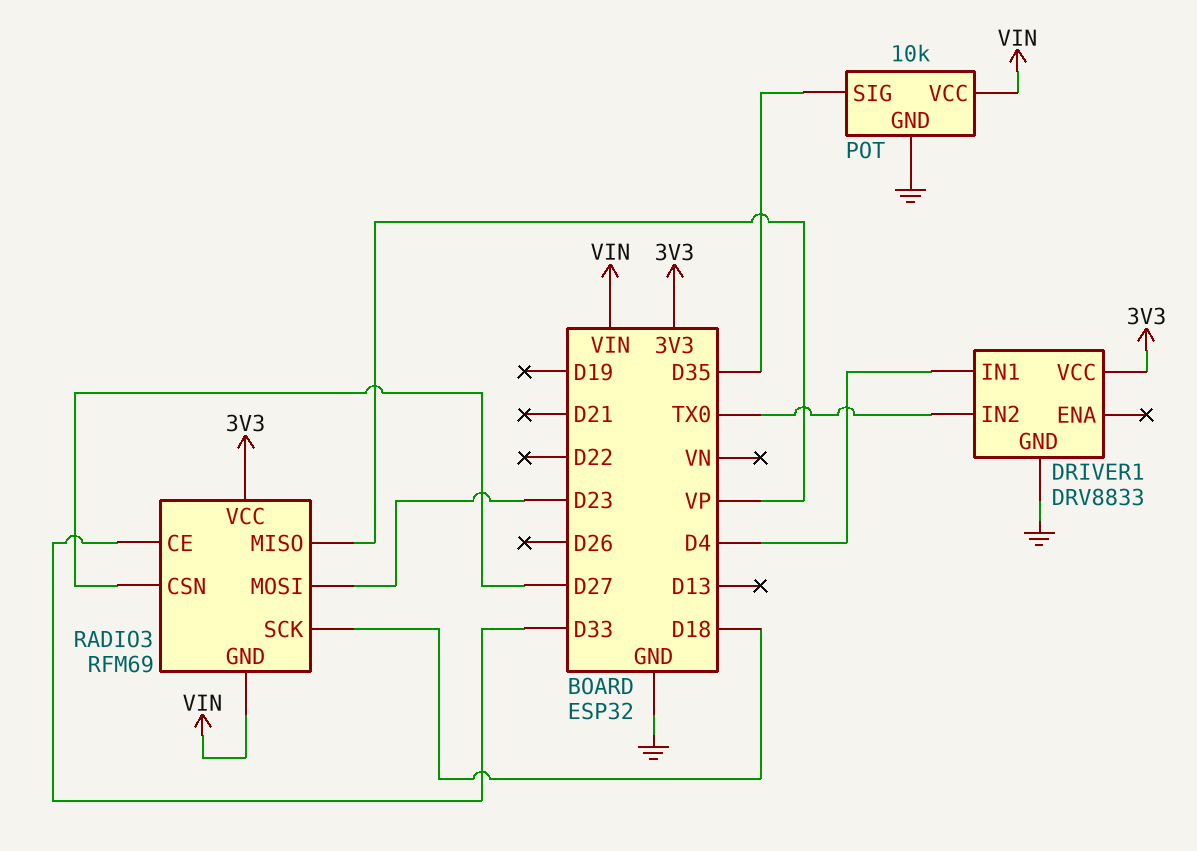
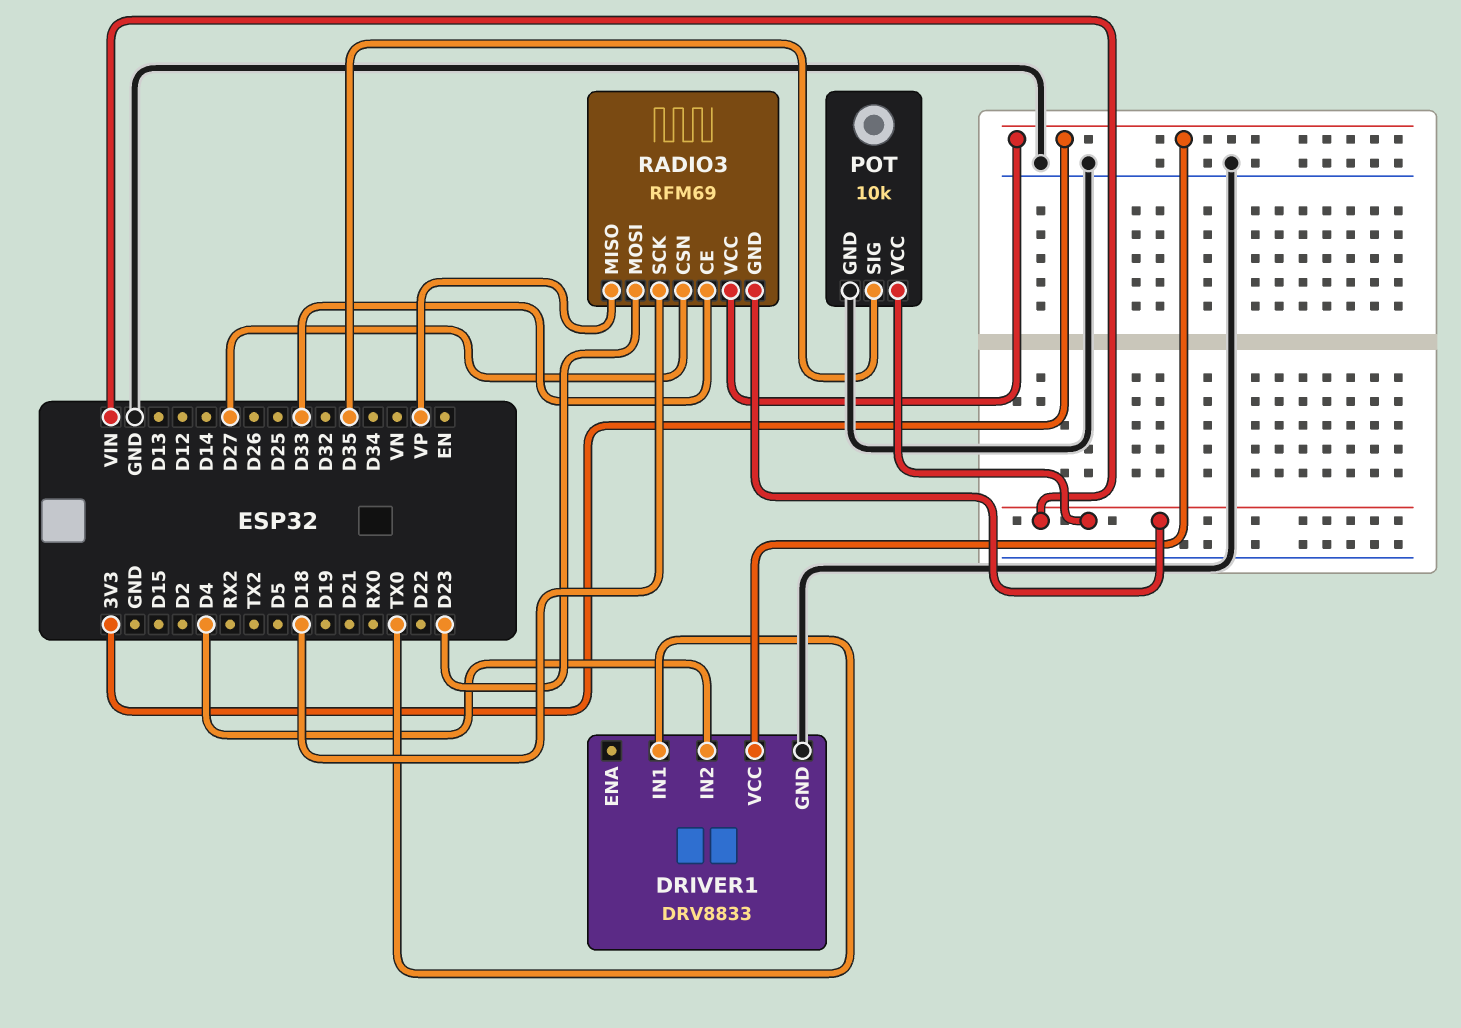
DRIVER1 pin IN1: D4 -> TX0
DRIVER1 pin IN2: TX0 -> D4

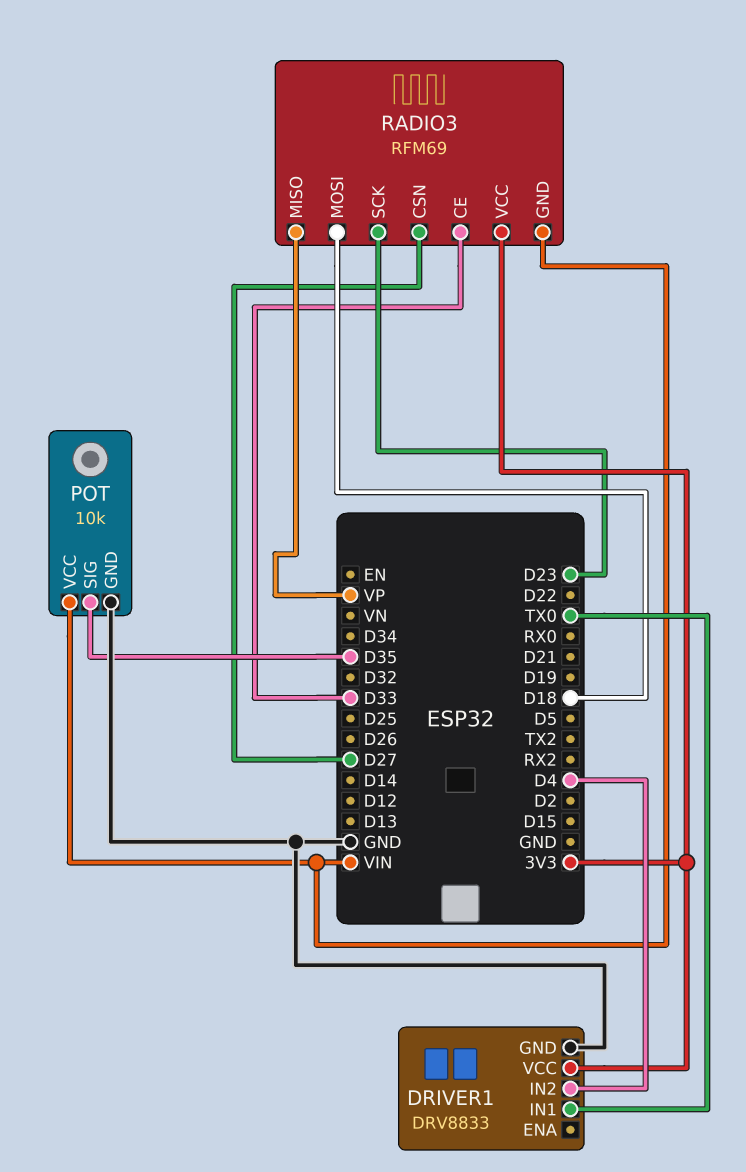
RADIO3 pin MOSI: D23 -> D18
RADIO3 pin SCK: D18 -> D23

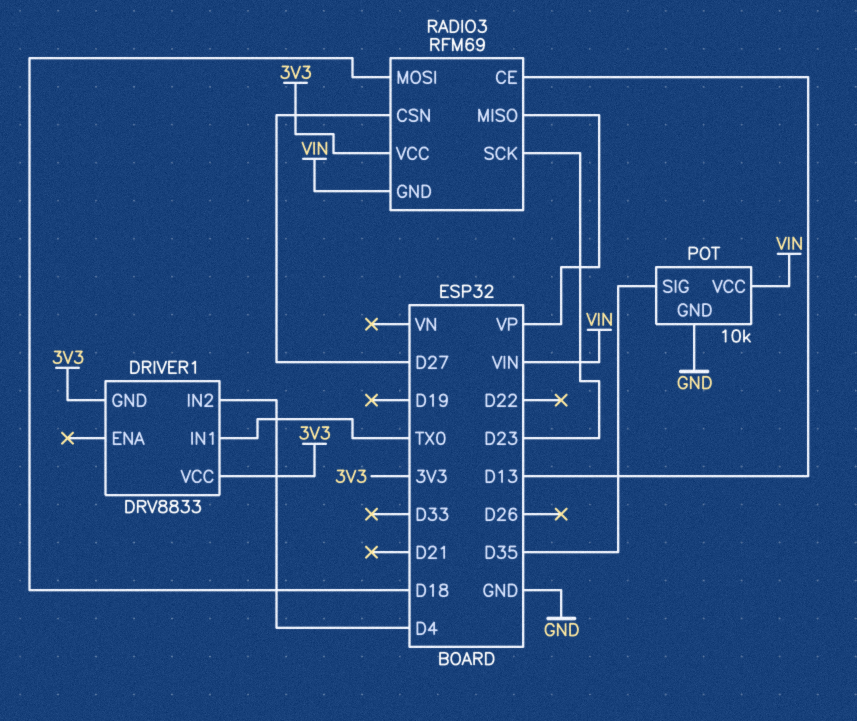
DRIVER1 pin GND: GND -> 3V3
RADIO3 pin CE: D33 -> D13

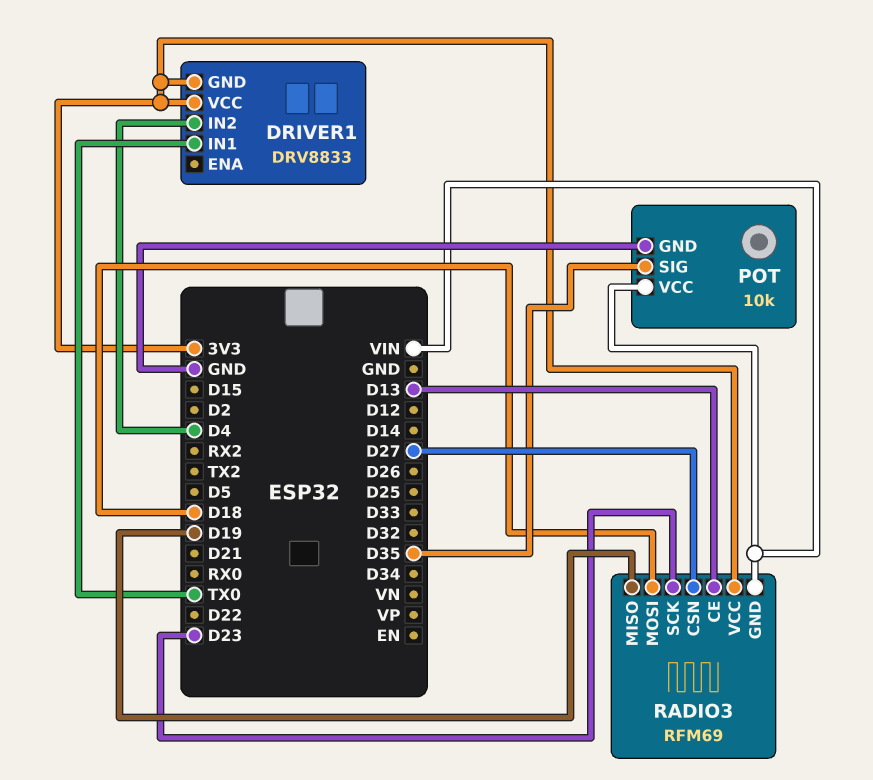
RADIO3 pin MISO: VP -> D19

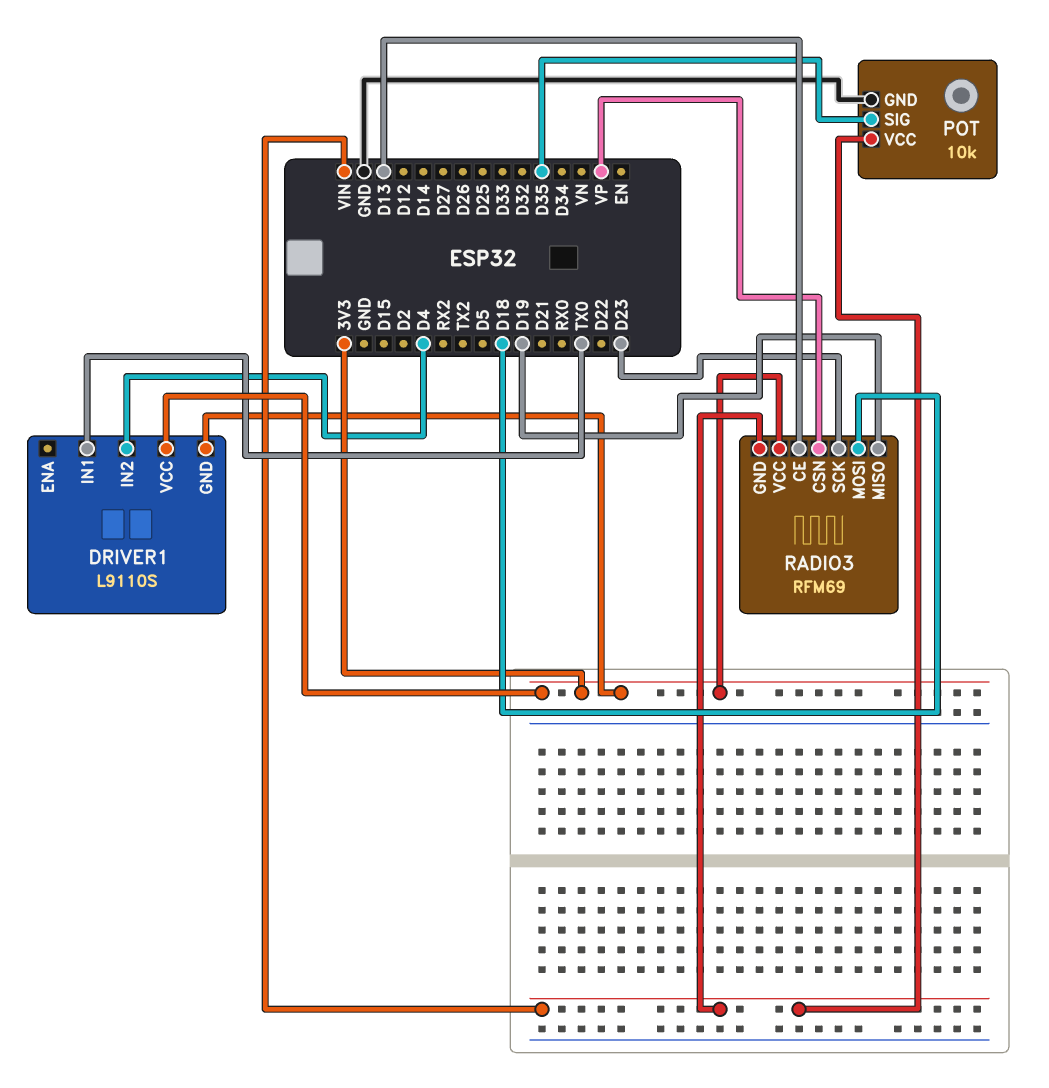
DRIVER1: DRV8833 -> L9110S
RADIO3 pin CSN: D27 -> VP

